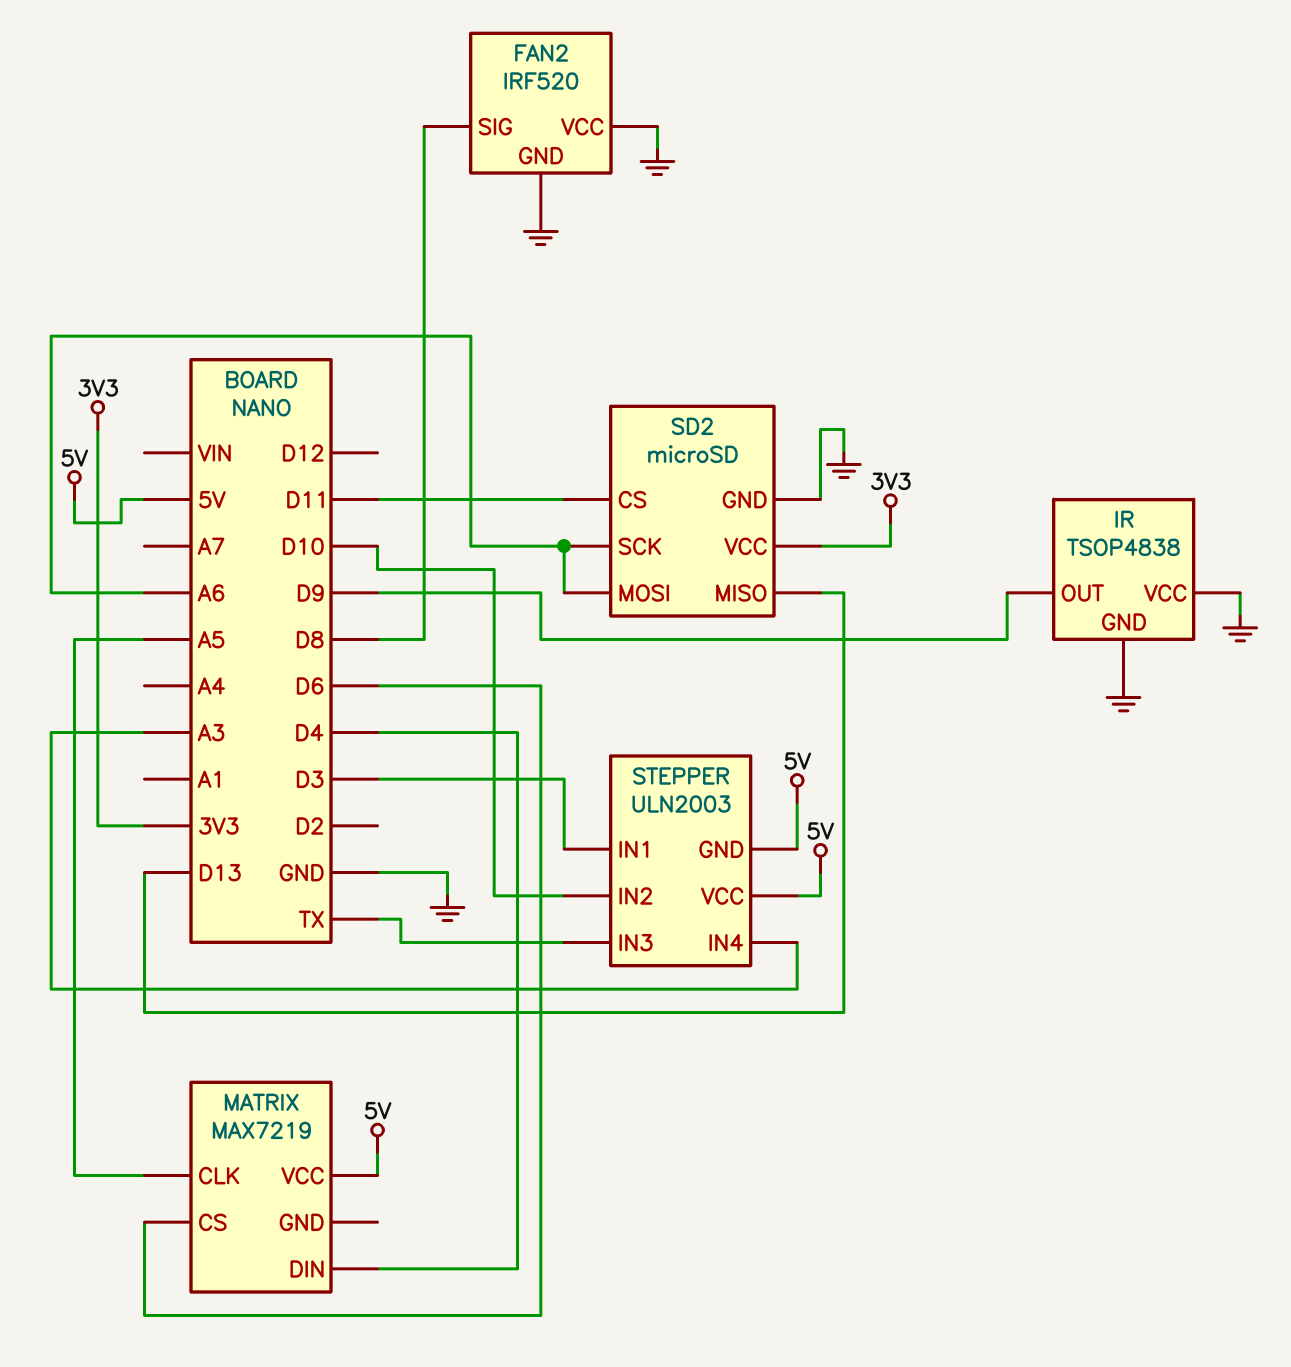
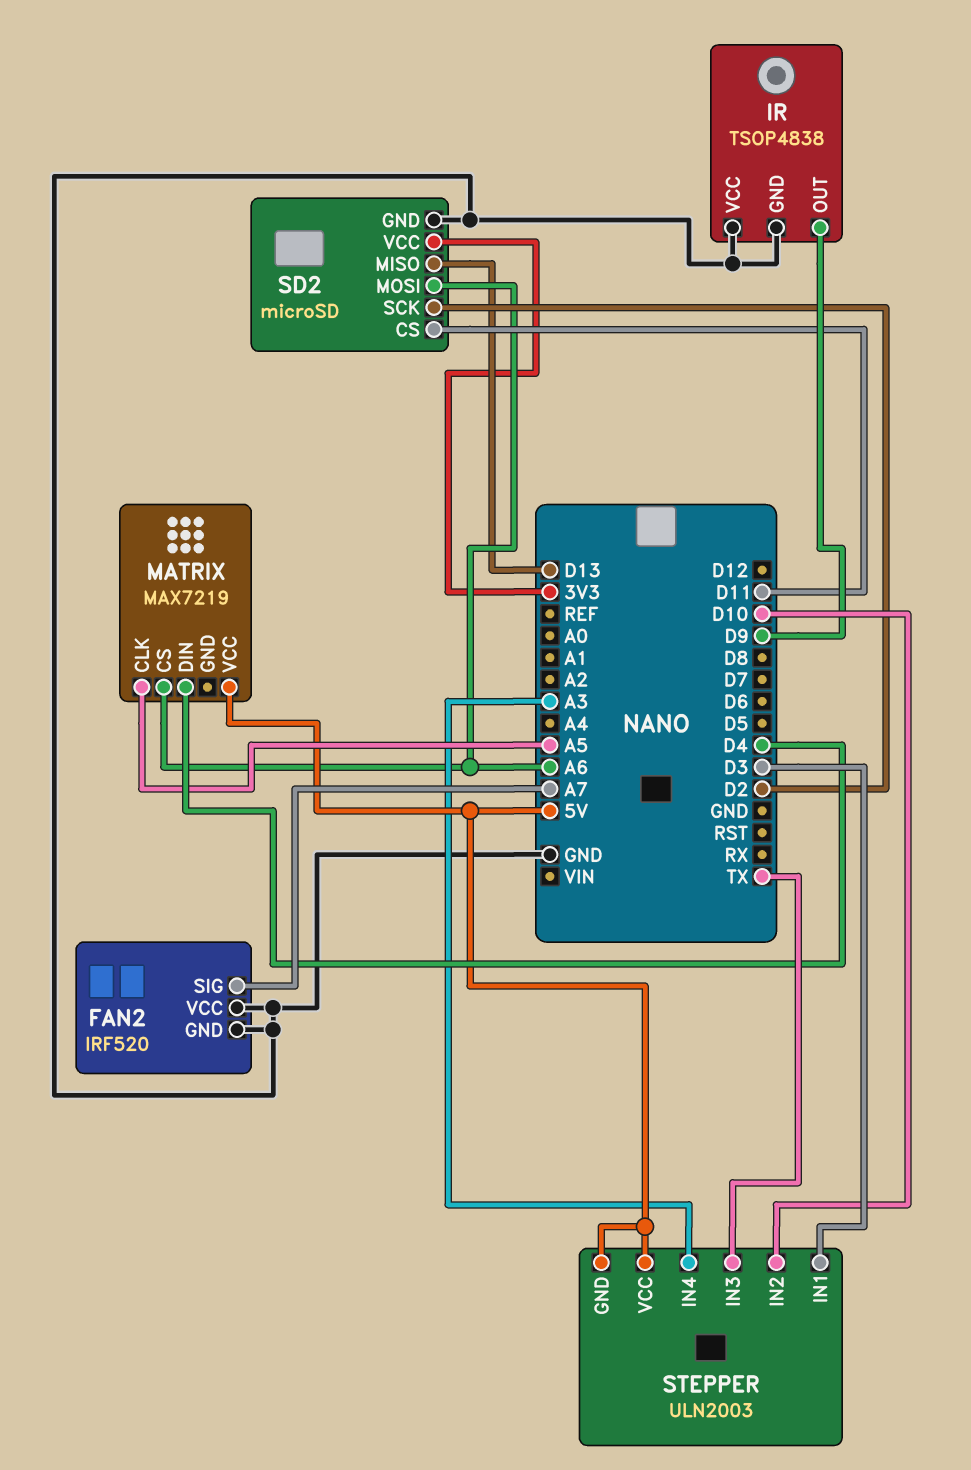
FAN2 pin SIG: D8 -> A7
MATRIX pin CS: D6 -> A6
SD2 pin SCK: A6 -> D2

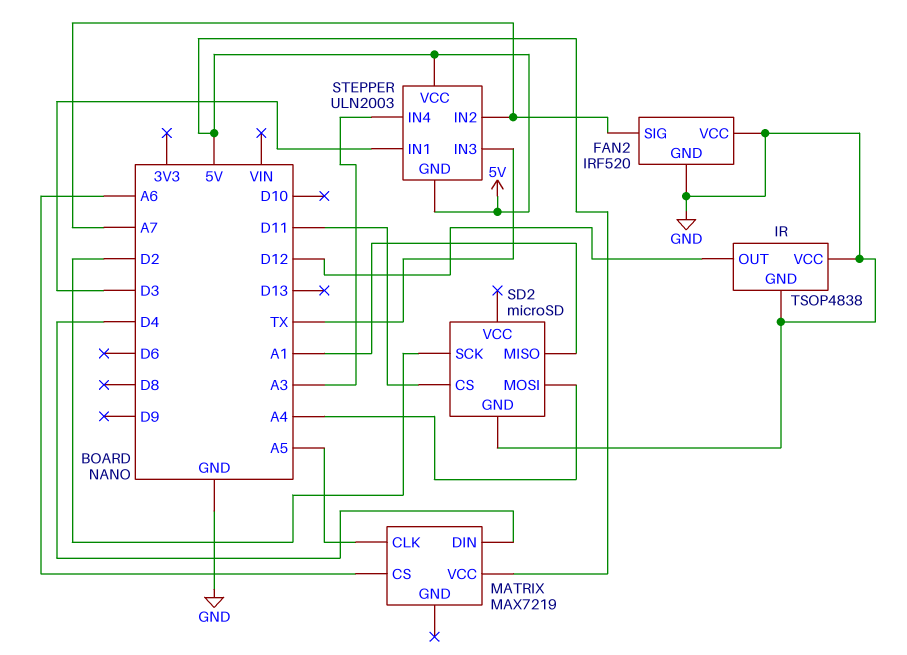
IR pin OUT: D9 -> D12
SD2 pin MISO: D13 -> A1
SD2 pin MOSI: A6 -> A4
SD2 pin VCC: 3V3 -> none
STEPPER pin IN2: D10 -> A7

